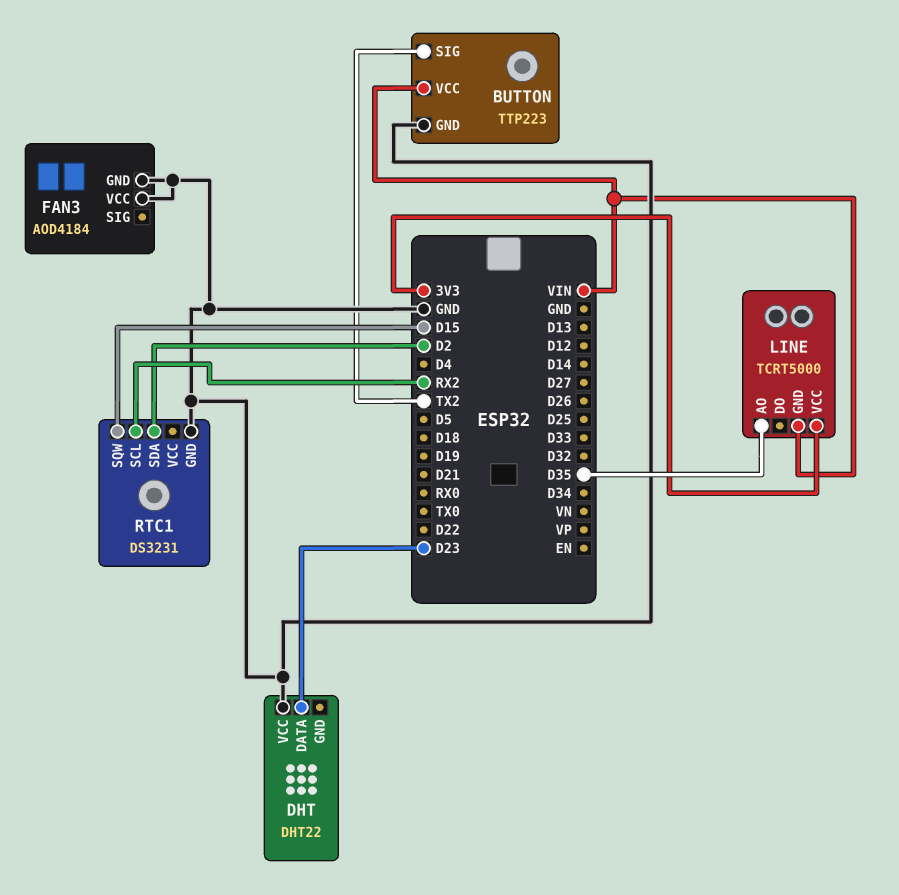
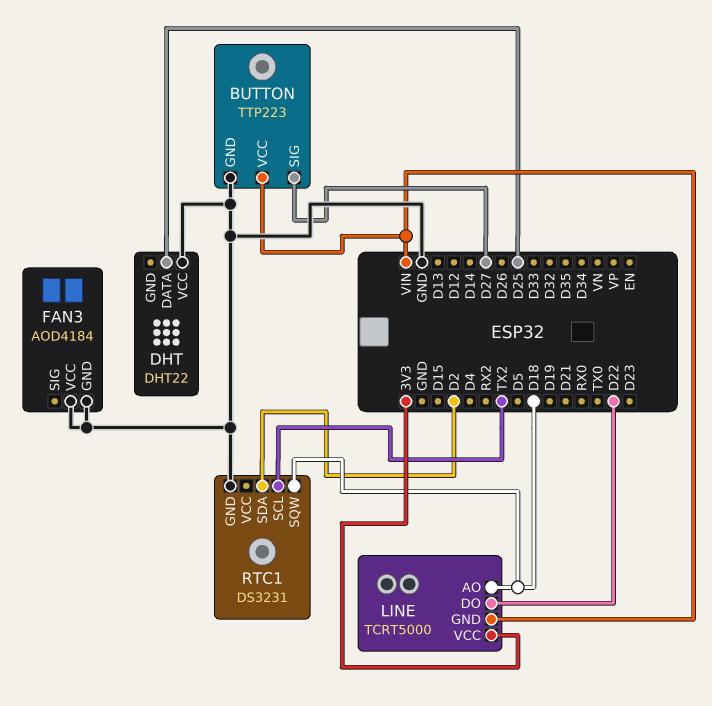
BUTTON pin SIG: TX2 -> D27
DHT pin DATA: D23 -> D25
LINE pin AO: D35 -> D18
LINE pin DO: none -> D22
RTC1 pin SCL: RX2 -> TX2
RTC1 pin SQW: D15 -> D18

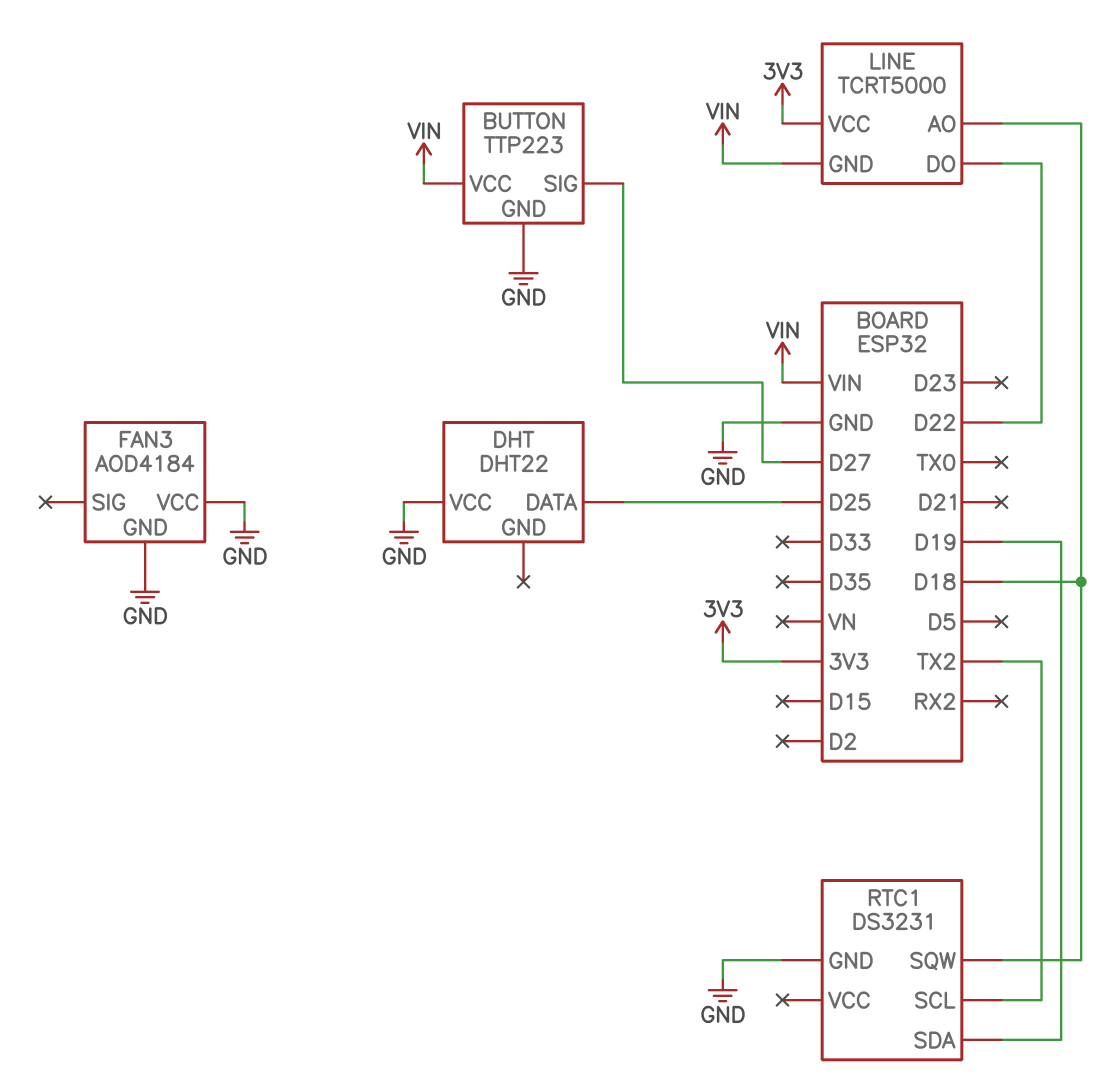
RTC1 pin SDA: D2 -> D19

